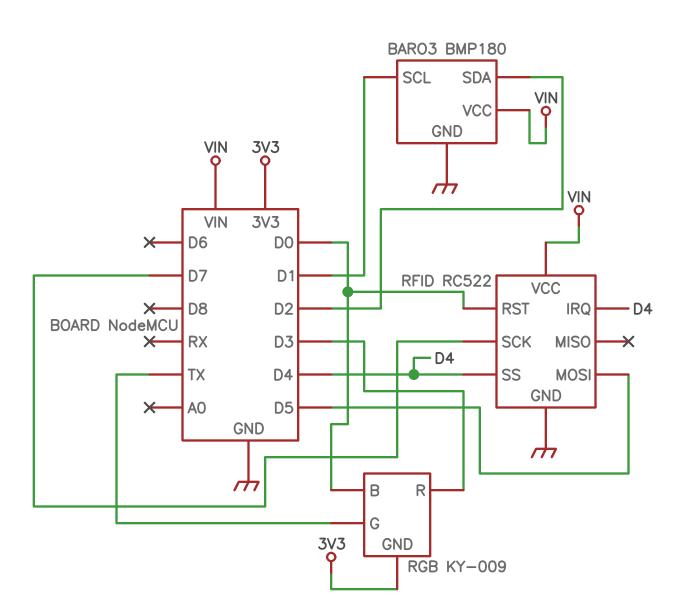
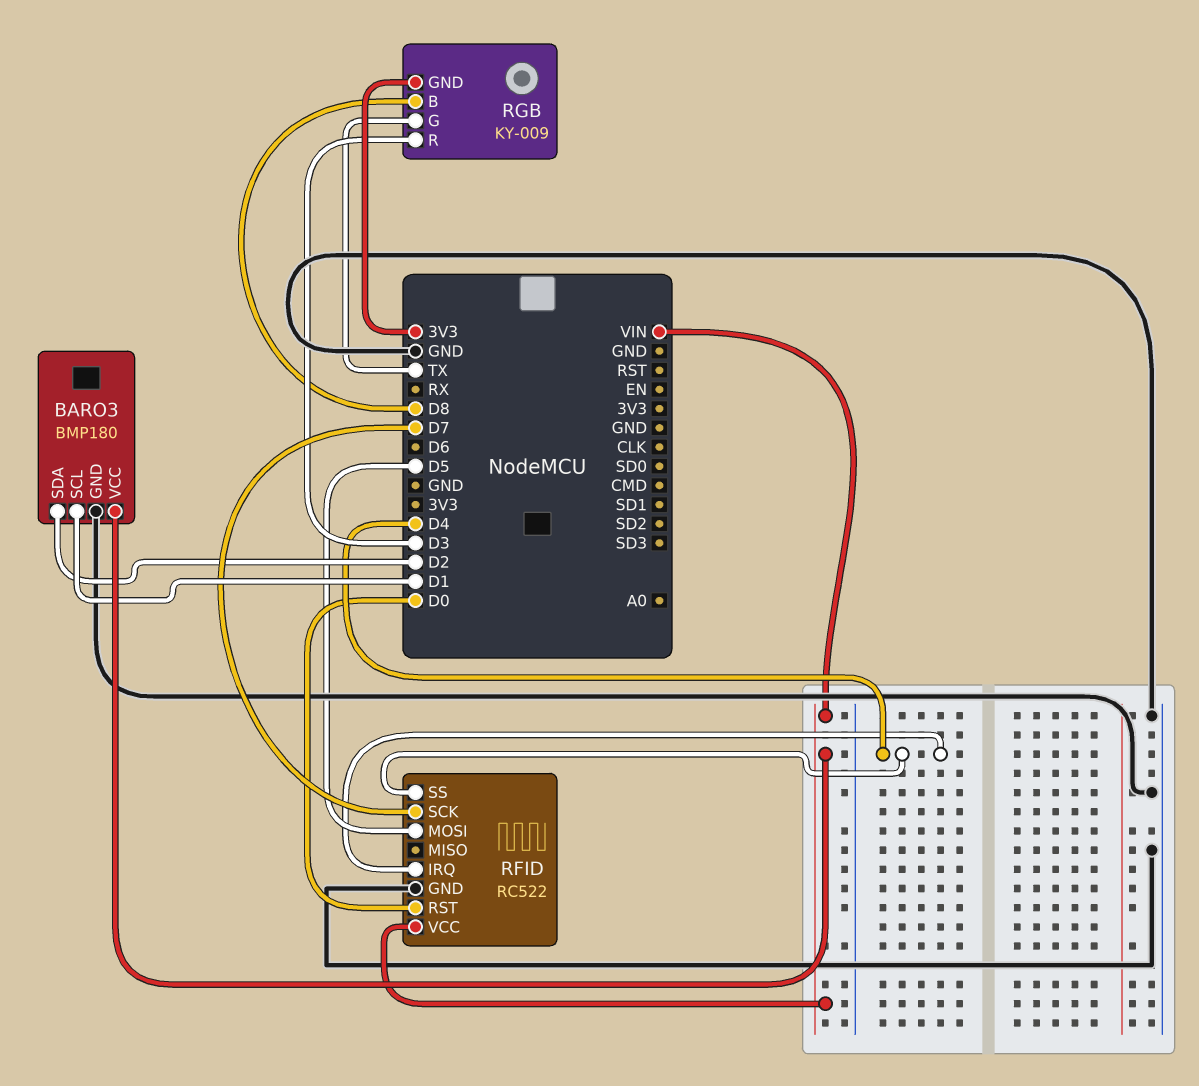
RGB pin B: D0 -> D8

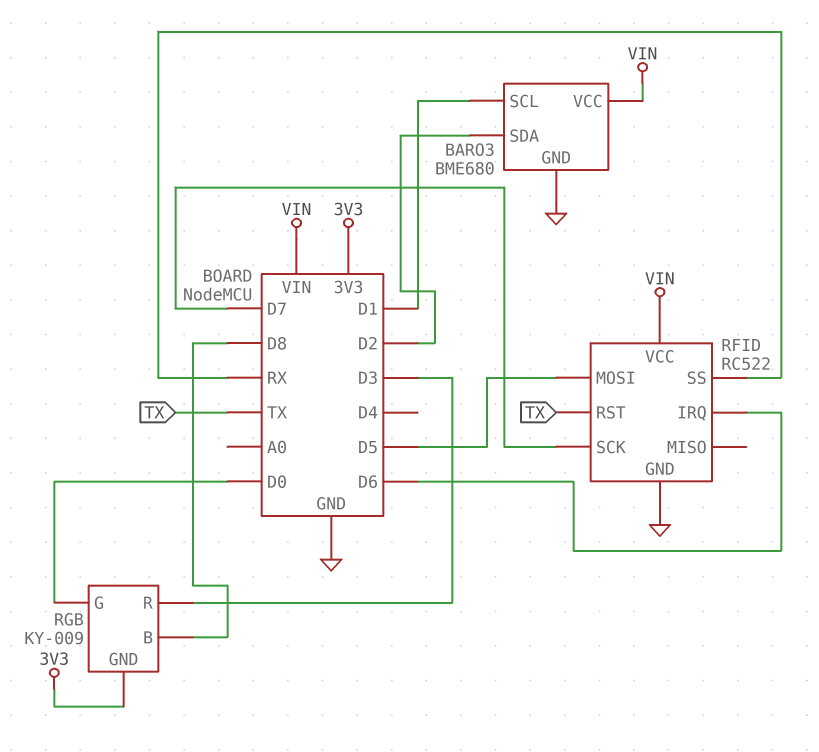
BARO3: BMP180 -> BME680
RFID pin IRQ: D4 -> D6
RFID pin RST: D0 -> TX
RFID pin SS: D4 -> RX
RGB pin G: TX -> D0

